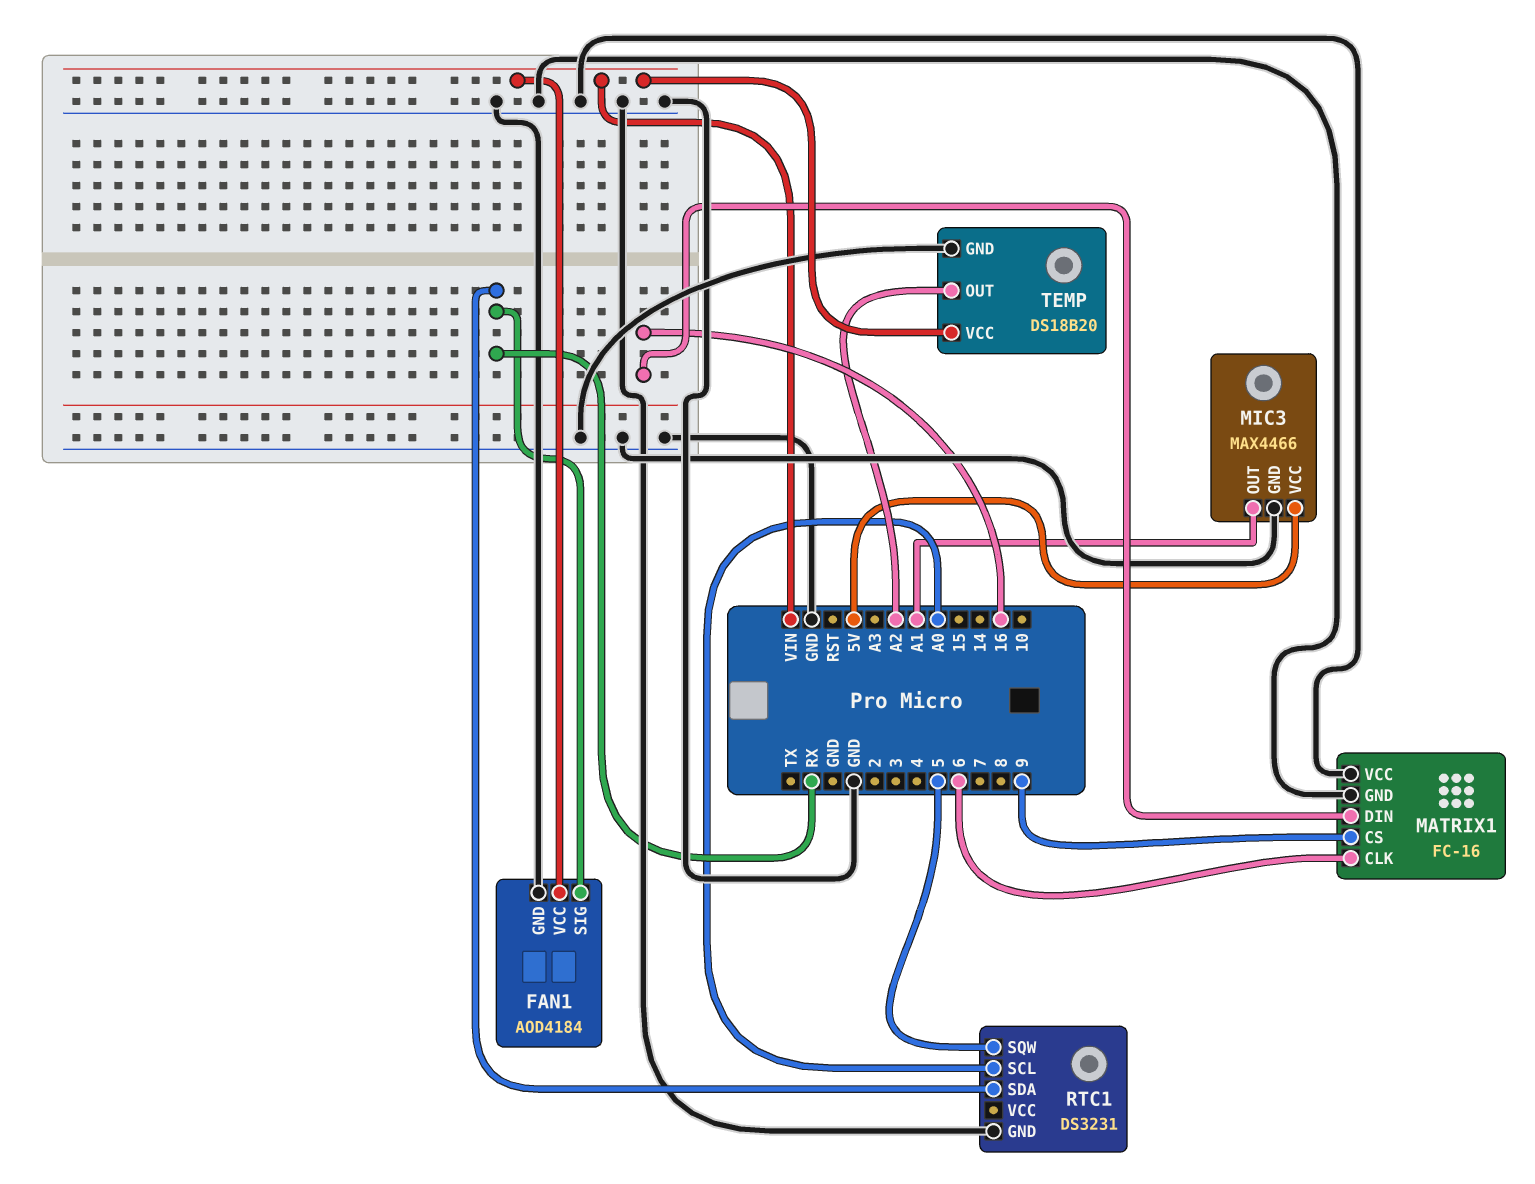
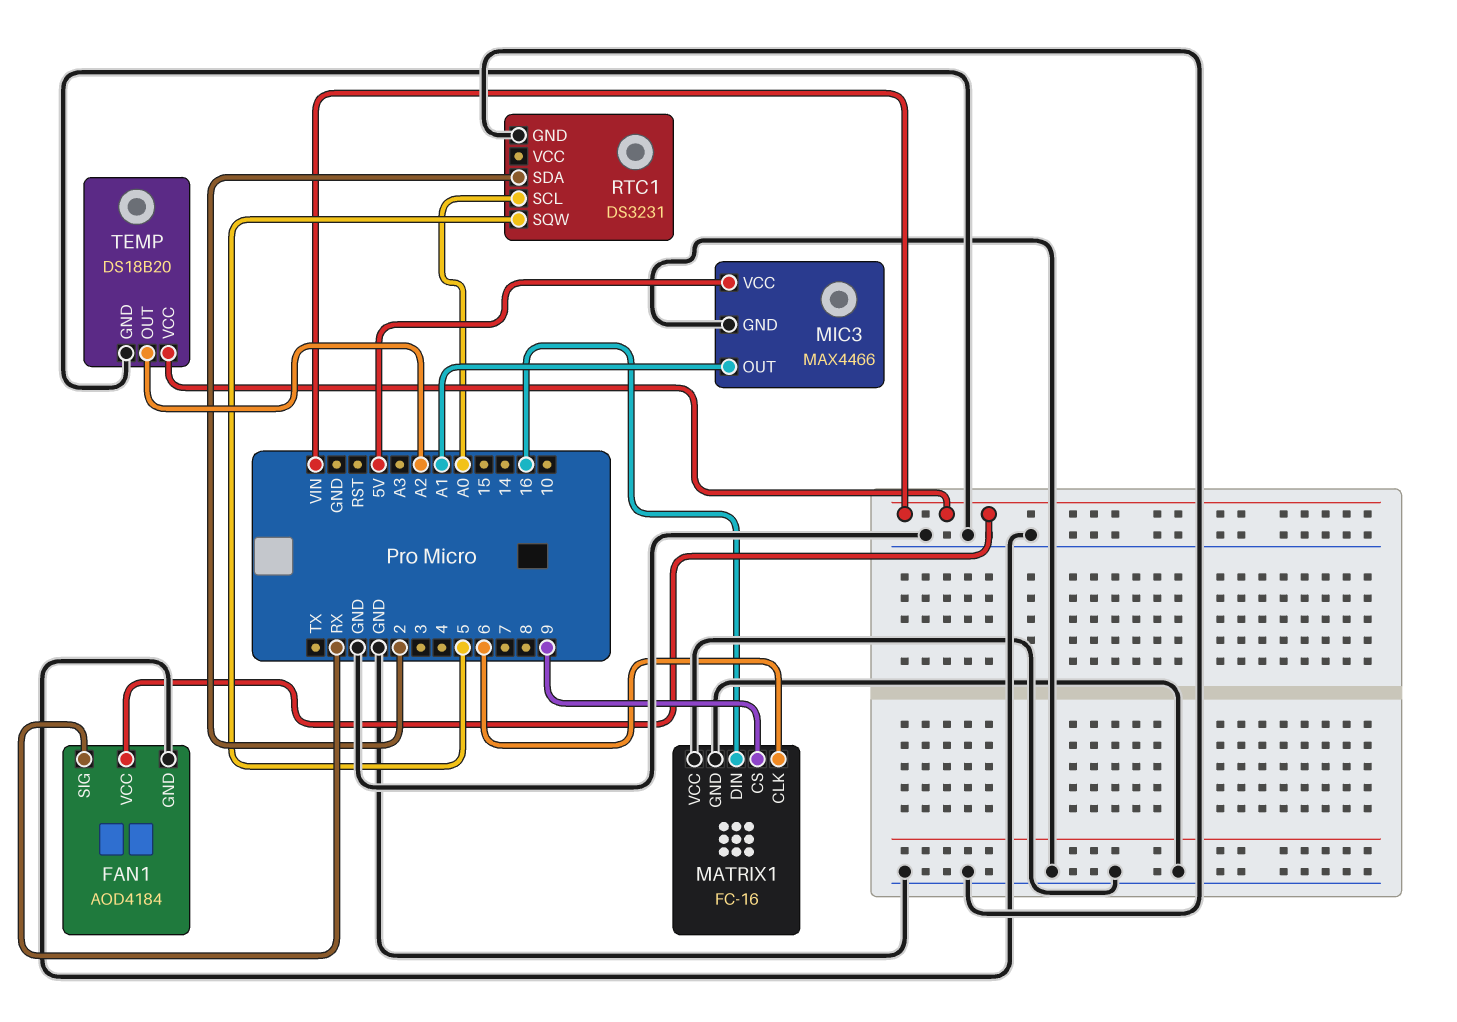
RTC1 pin SDA: RX -> 2

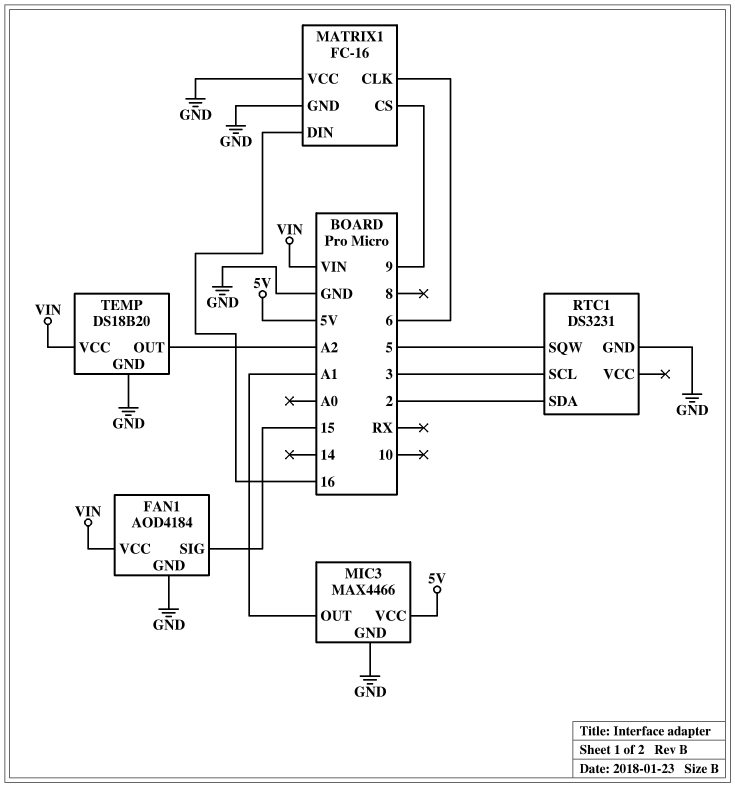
FAN1 pin SIG: RX -> 15
RTC1 pin SCL: A0 -> 3

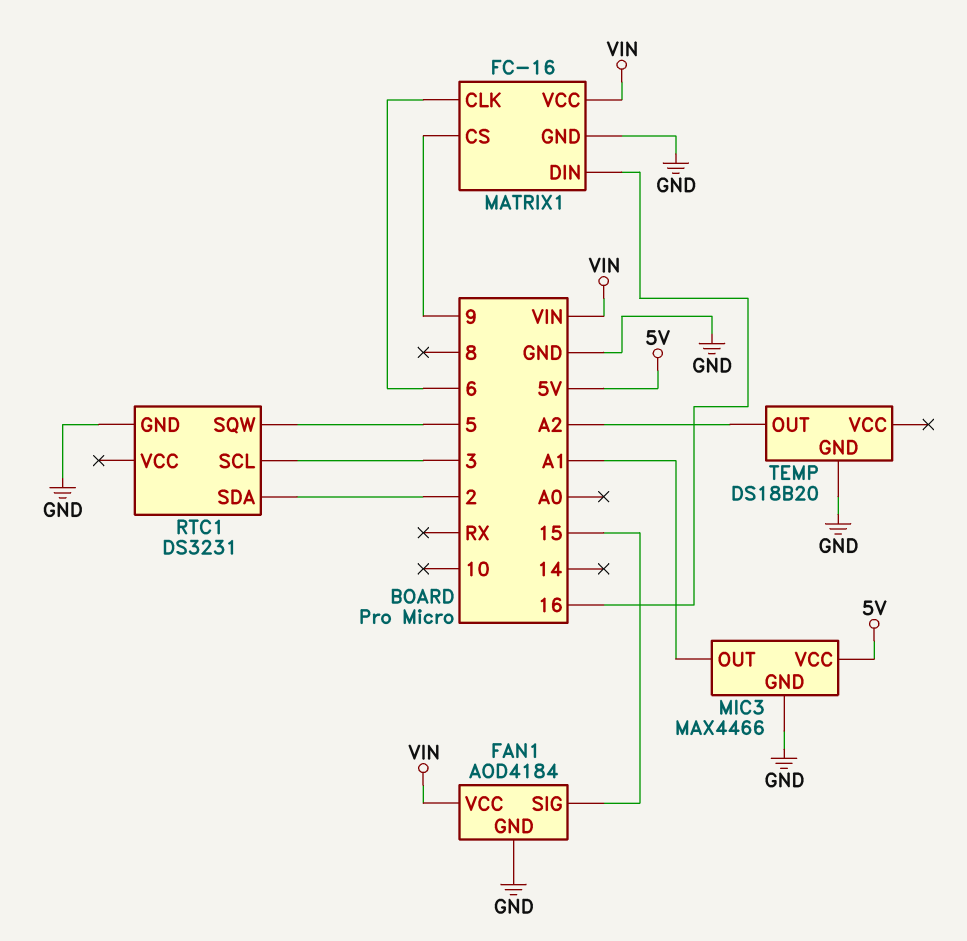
MATRIX1 pin VCC: GND -> VIN
TEMP pin VCC: VIN -> none

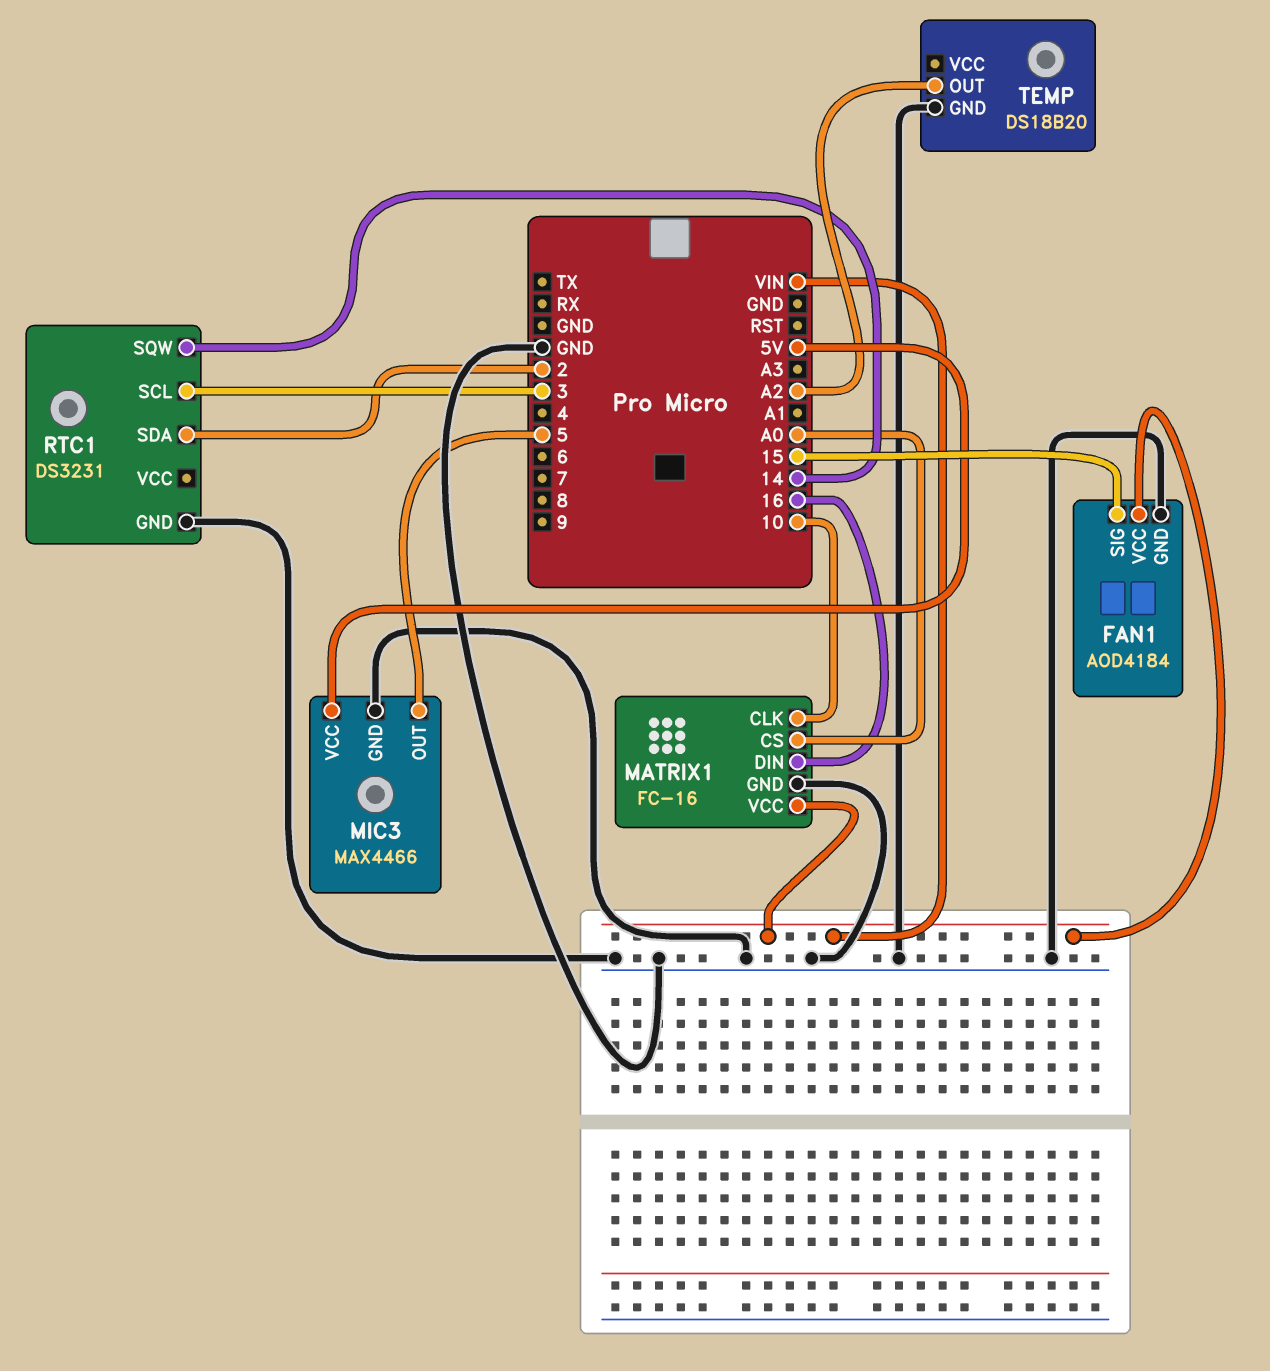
MATRIX1 pin CLK: 6 -> 10
MATRIX1 pin CS: 9 -> A0
MIC3 pin OUT: A1 -> 5
RTC1 pin SQW: 5 -> 14

